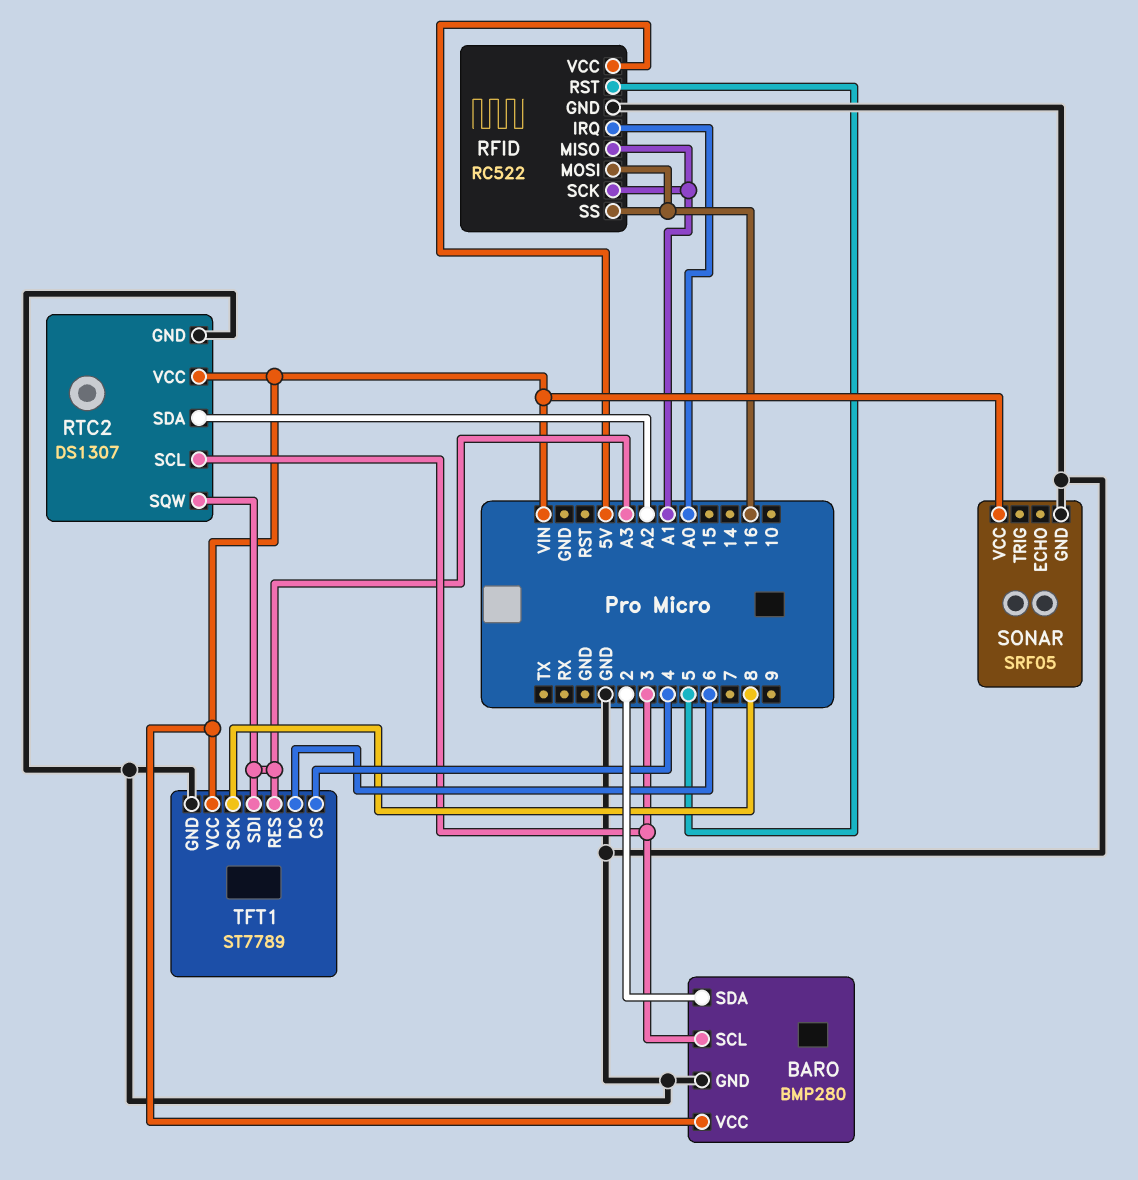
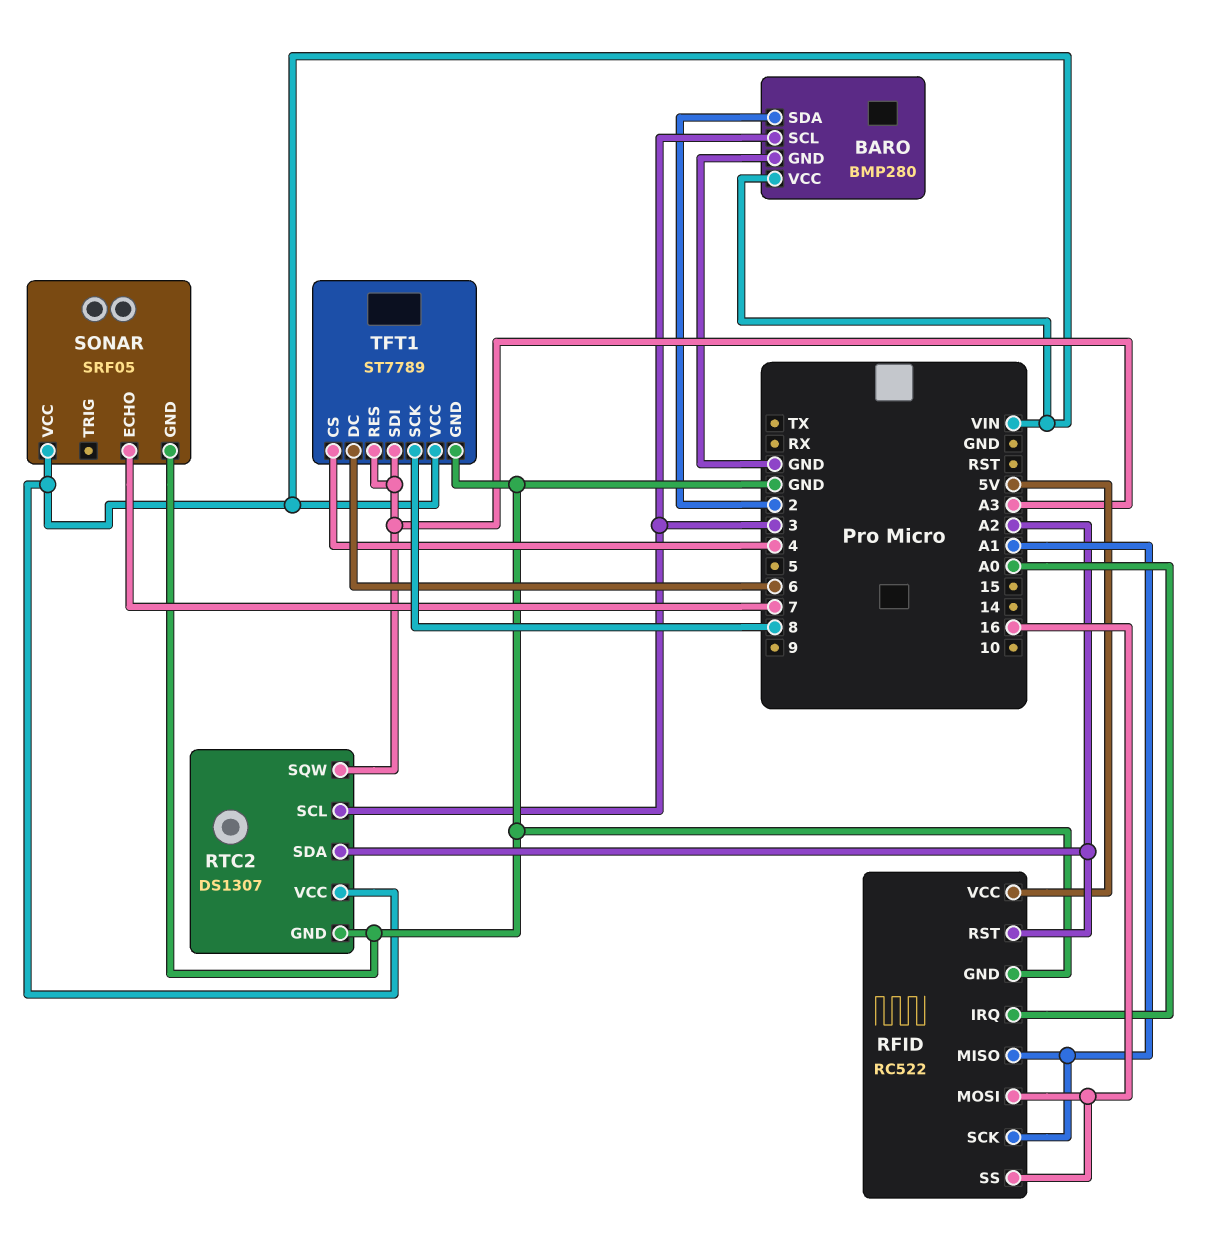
RFID pin RST: 5 -> A2
SONAR pin ECHO: none -> 7

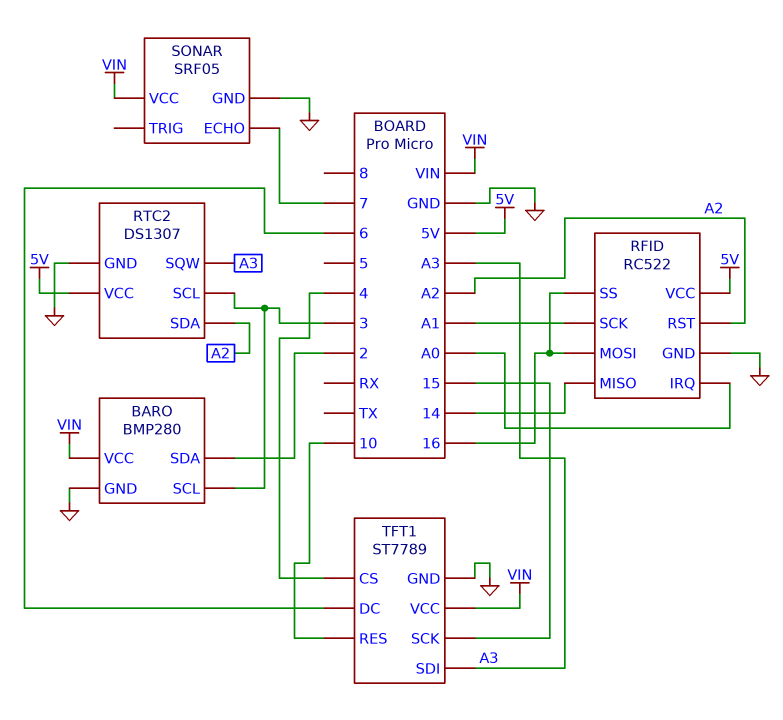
RFID pin MISO: A1 -> 14
RTC2 pin VCC: VIN -> 5V
TFT1 pin RES: A3 -> 10
TFT1 pin SCK: 8 -> 15

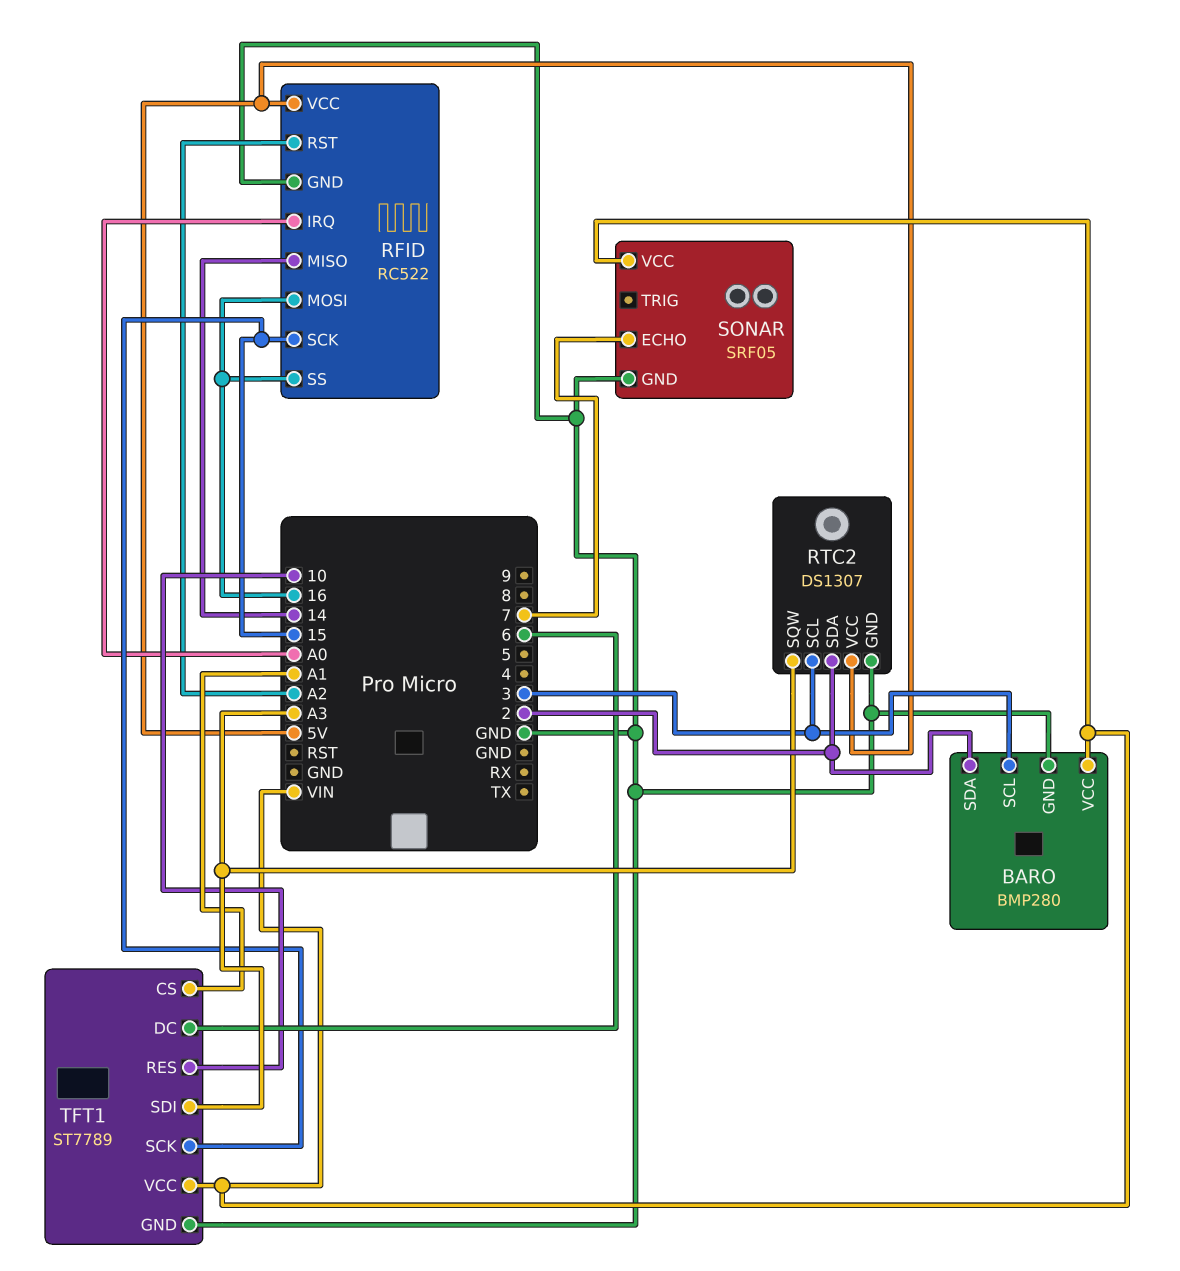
RFID pin SCK: A1 -> 15
RTC2 pin SDA: A2 -> 2
TFT1 pin CS: 4 -> A1

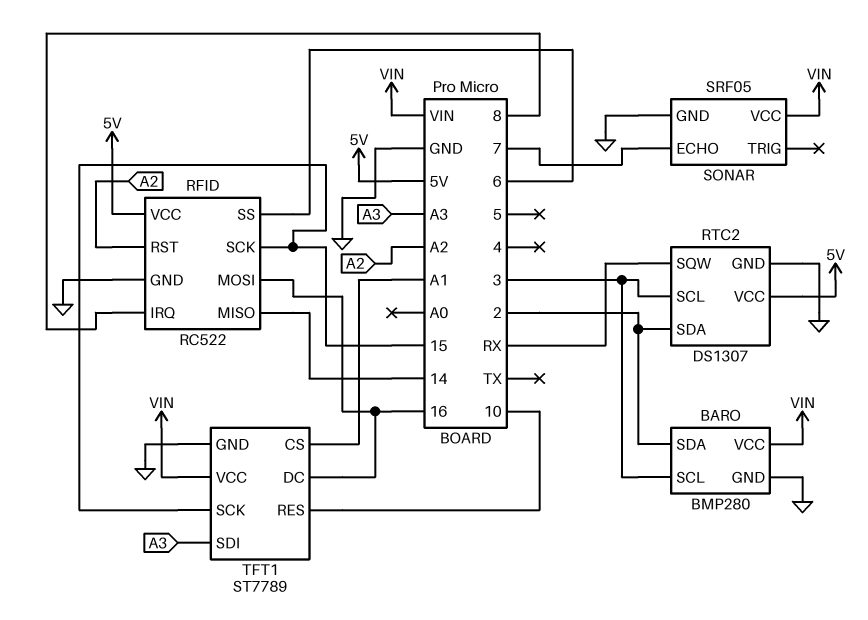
RFID pin IRQ: A0 -> 8
RFID pin SS: 16 -> 6
RTC2 pin SQW: A3 -> RX
TFT1 pin DC: 6 -> 16

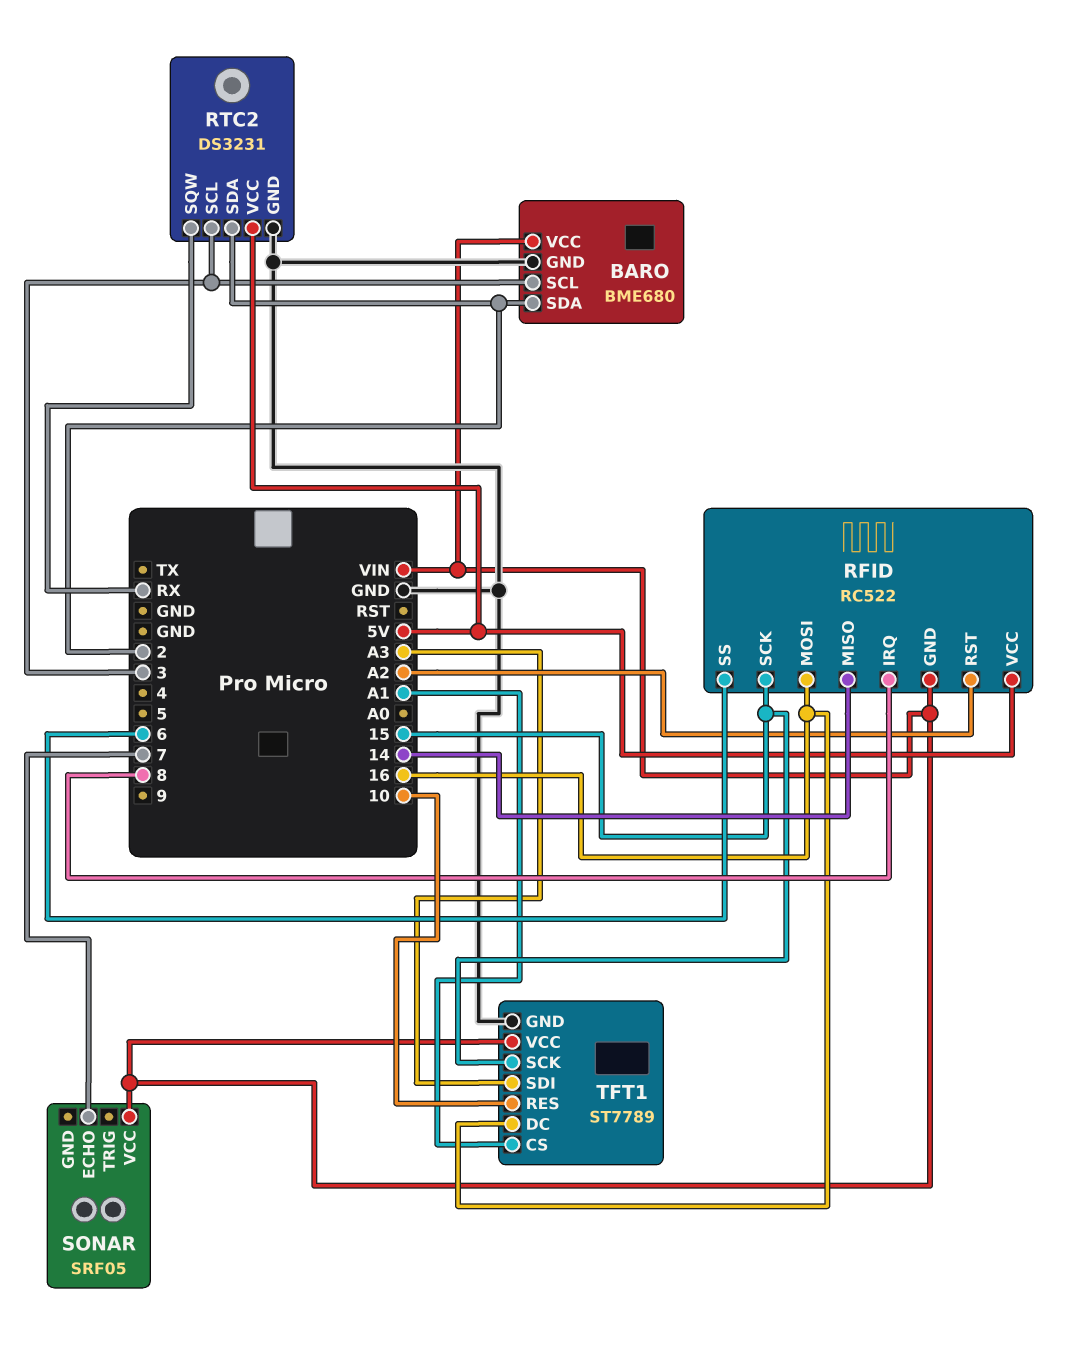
BARO: BMP280 -> BME680
RFID pin GND: GND -> VIN
RTC2: DS1307 -> DS3231
SONAR pin GND: GND -> none

